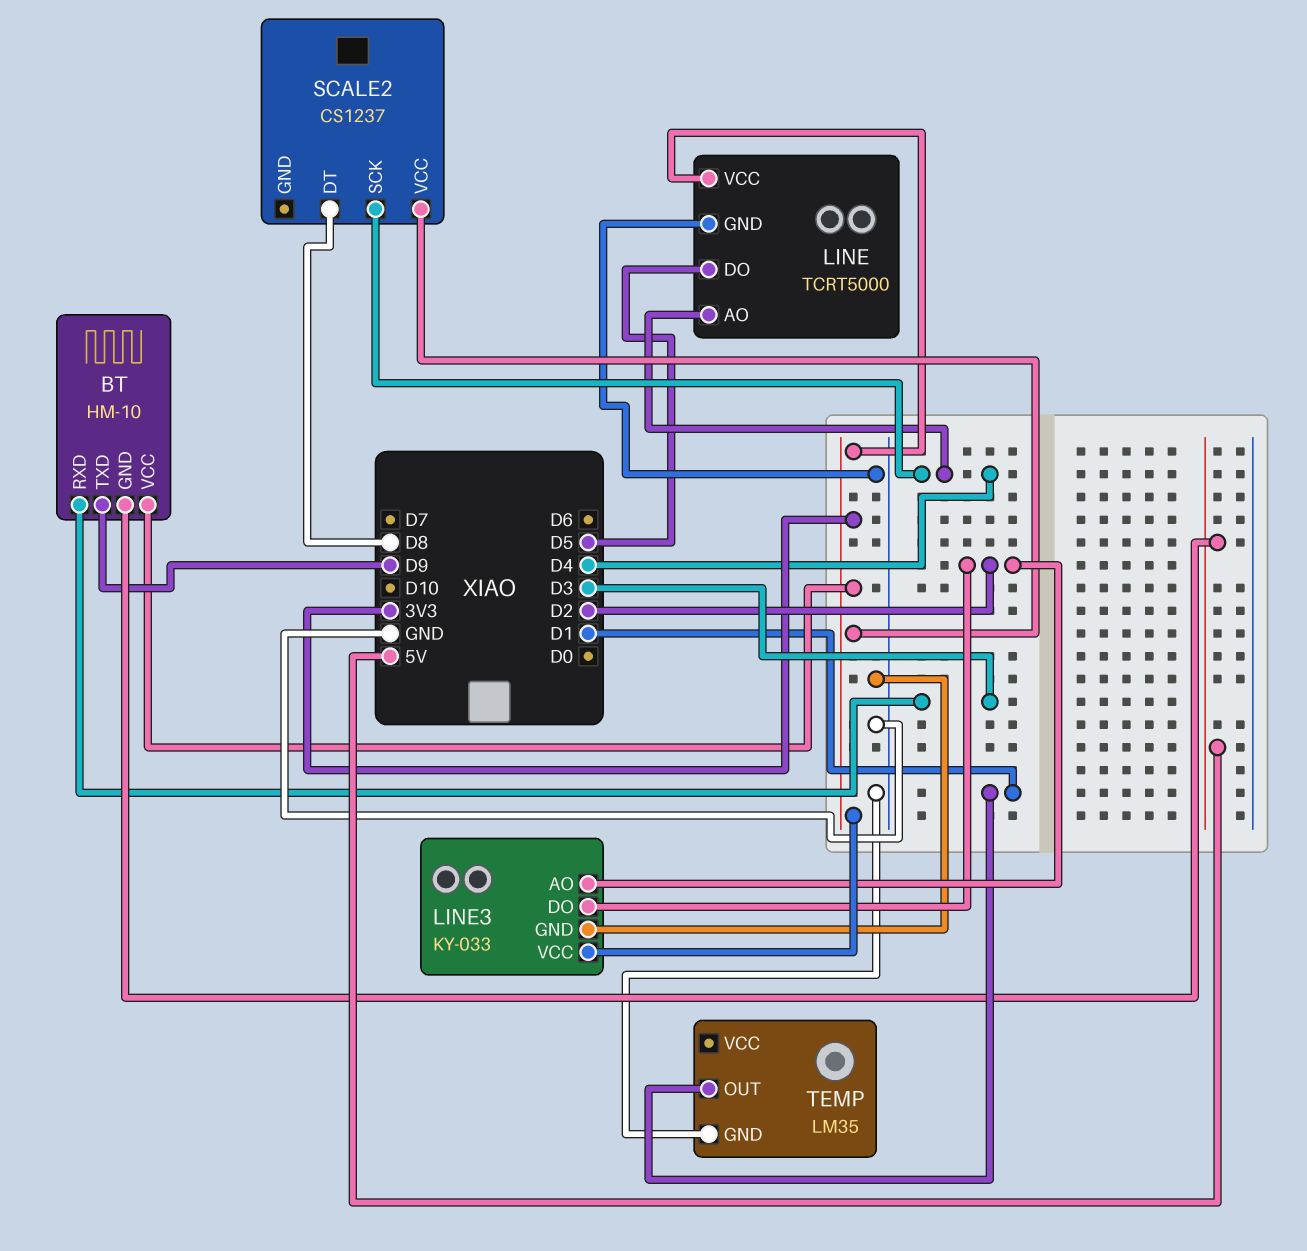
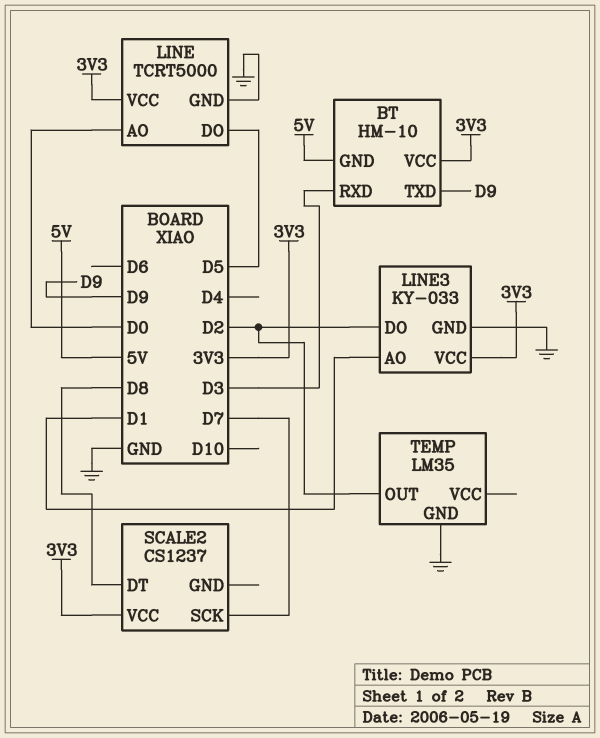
LINE pin AO: D4 -> D0
LINE3 pin AO: D2 -> D1
SCALE2 pin SCK: D4 -> D7
TEMP pin OUT: D1 -> D2

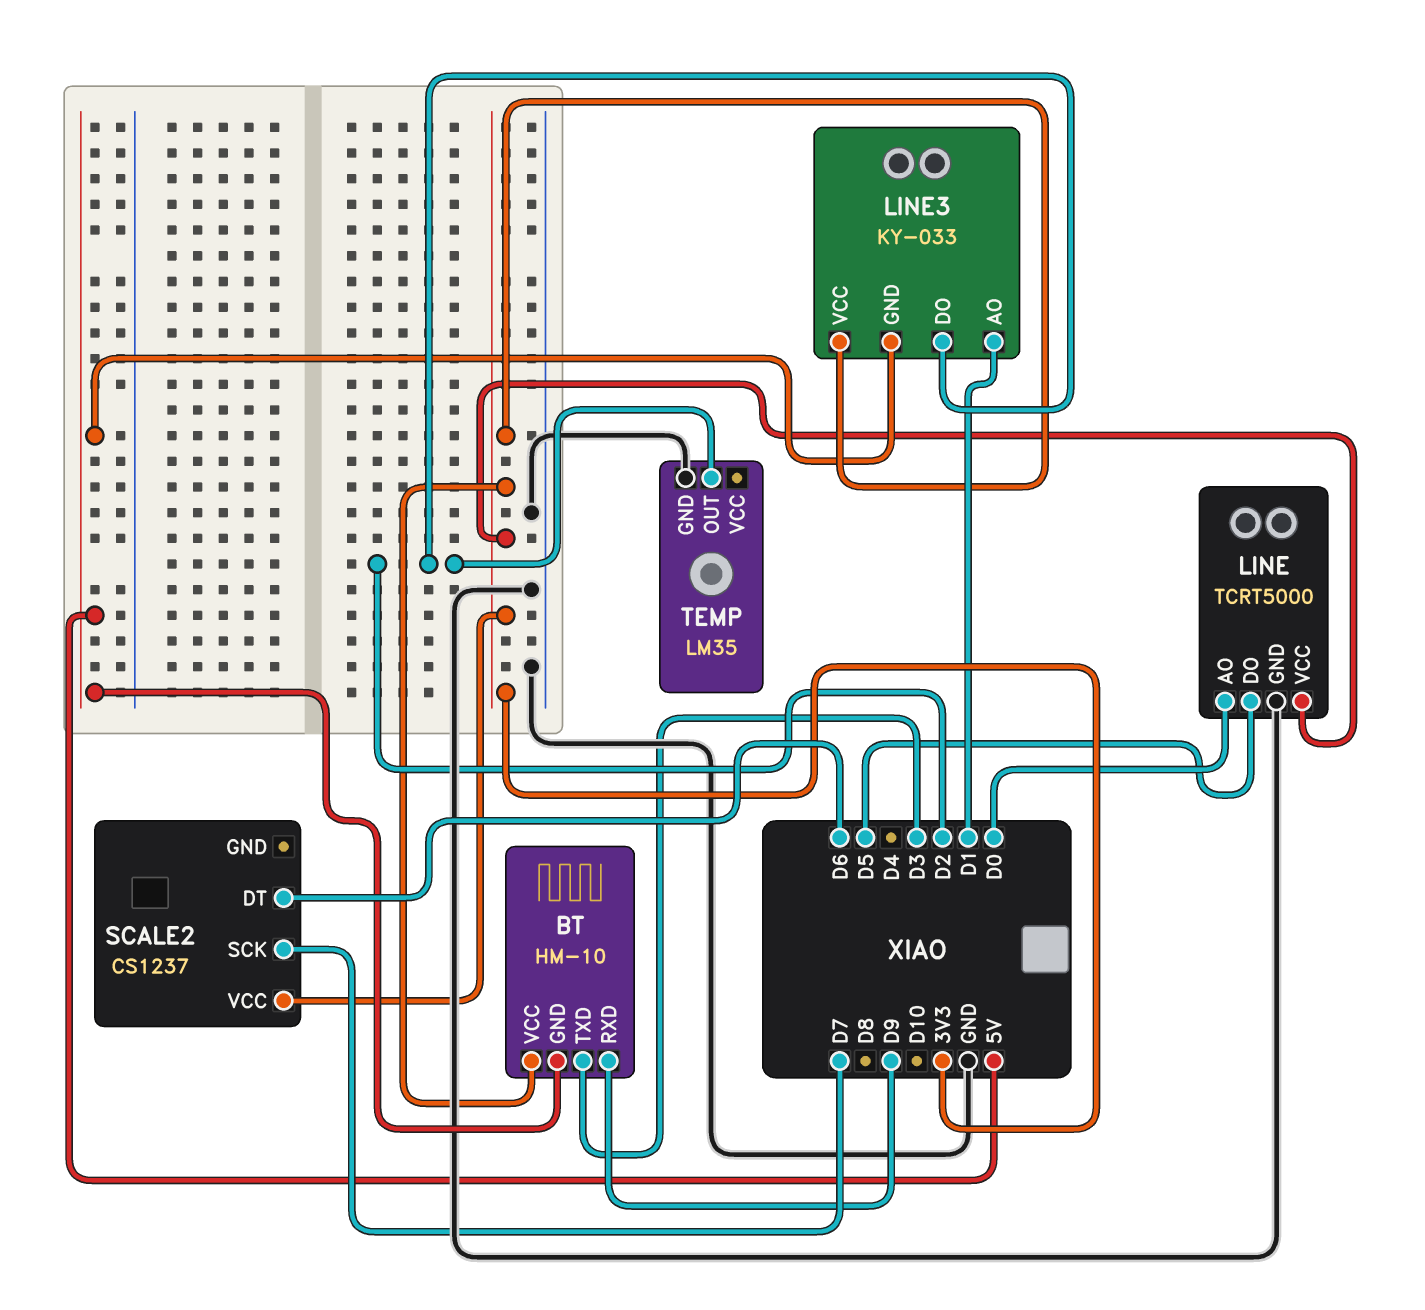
BT pin RXD: D3 -> D9
BT pin TXD: D9 -> D3
LINE3 pin GND: GND -> 5V
SCALE2 pin DT: D8 -> D6

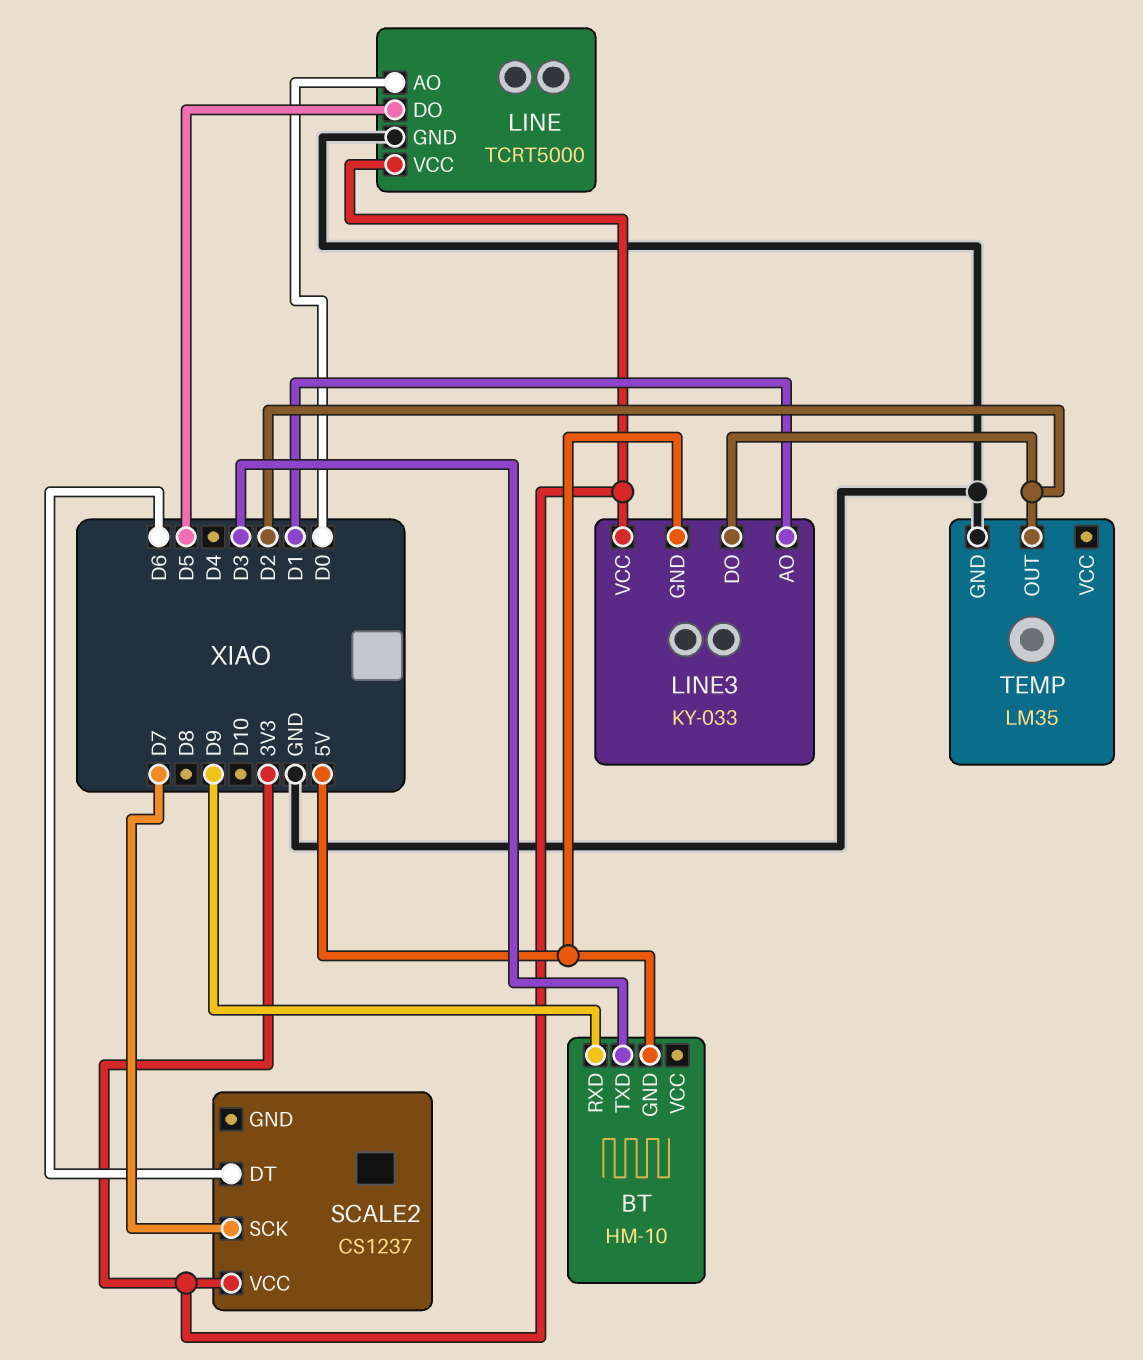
BT pin VCC: 3V3 -> none

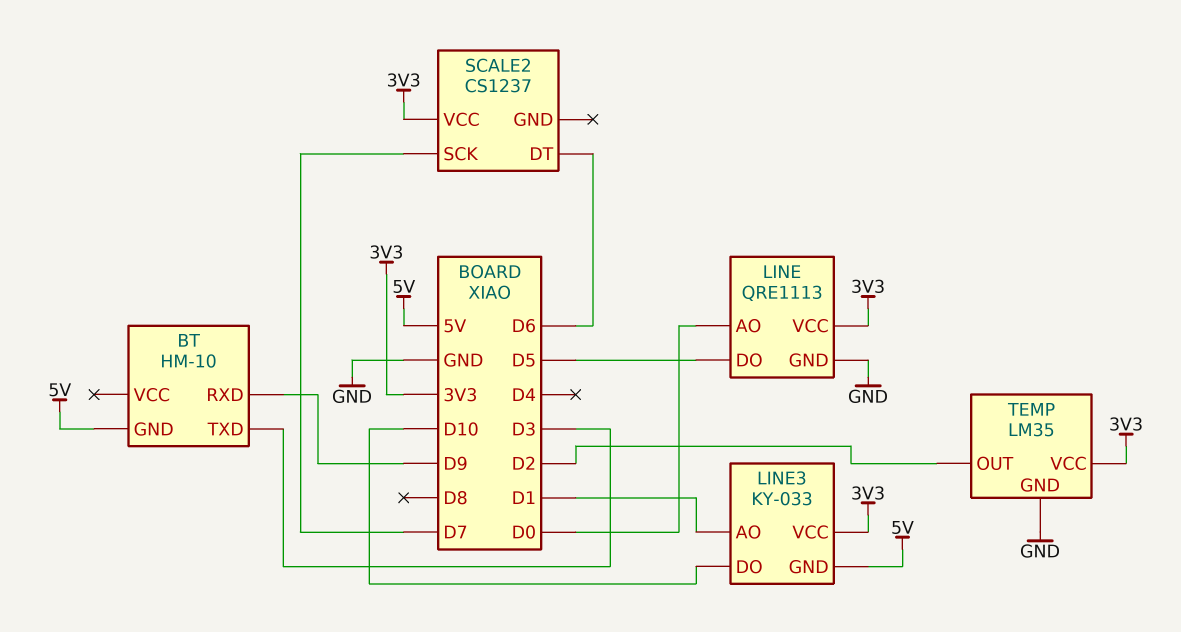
LINE: TCRT5000 -> QRE1113
LINE3 pin DO: D2 -> D10
TEMP pin VCC: none -> 3V3

